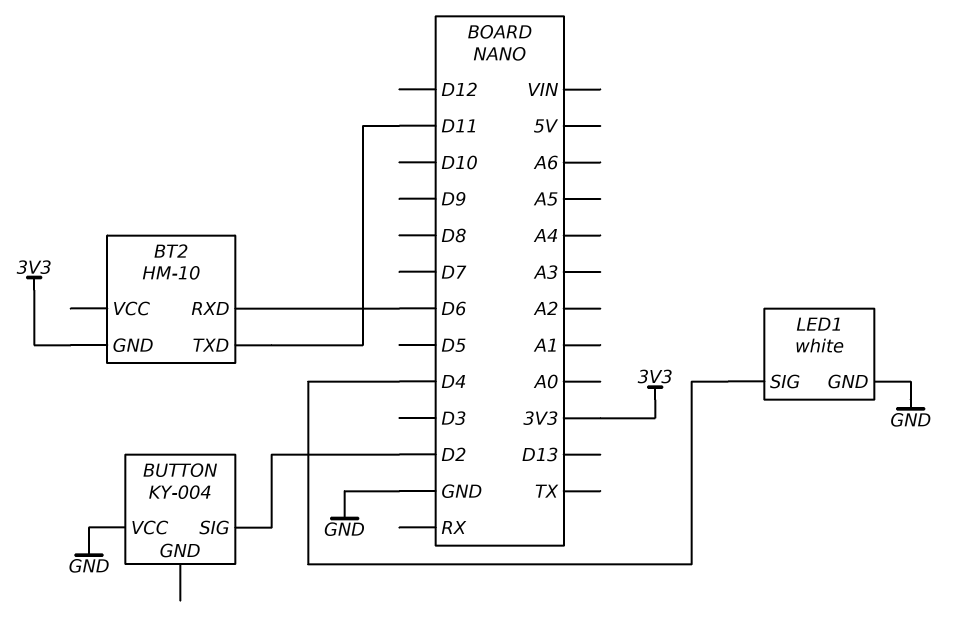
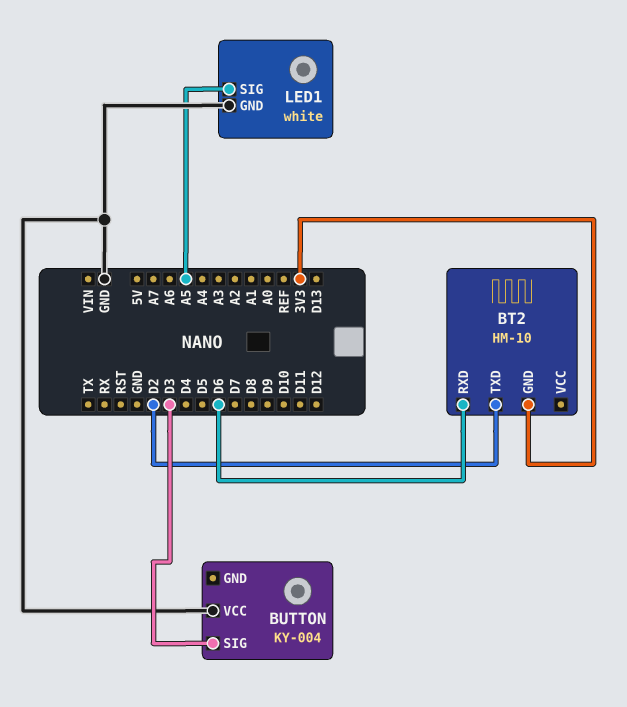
BT2 pin TXD: D11 -> D2
BUTTON pin SIG: D2 -> D3
LED1 pin SIG: D4 -> A5

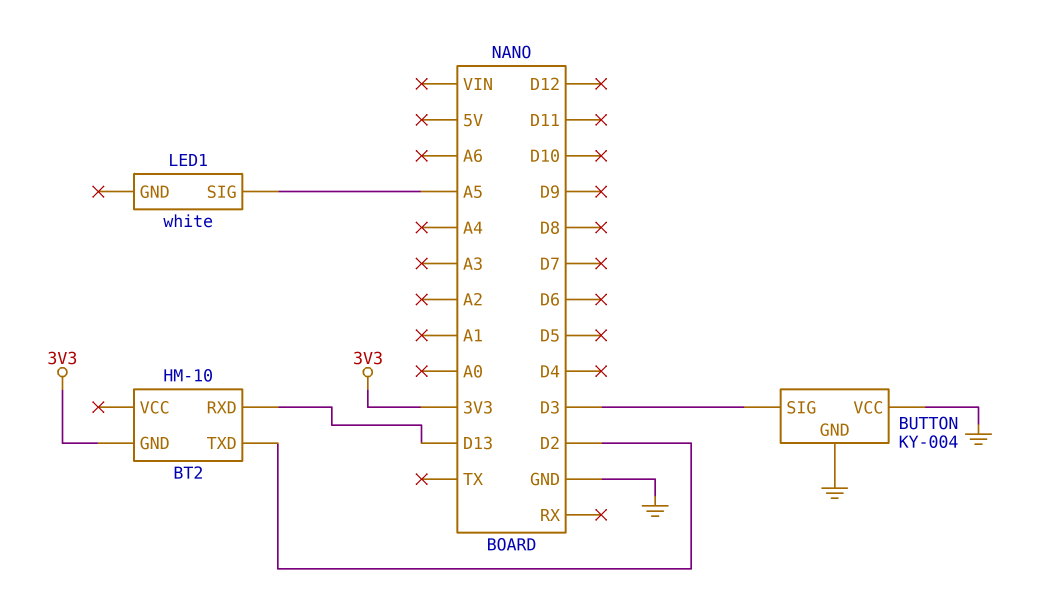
BT2 pin RXD: D6 -> D13
BUTTON pin GND: none -> GND
LED1 pin GND: GND -> none

